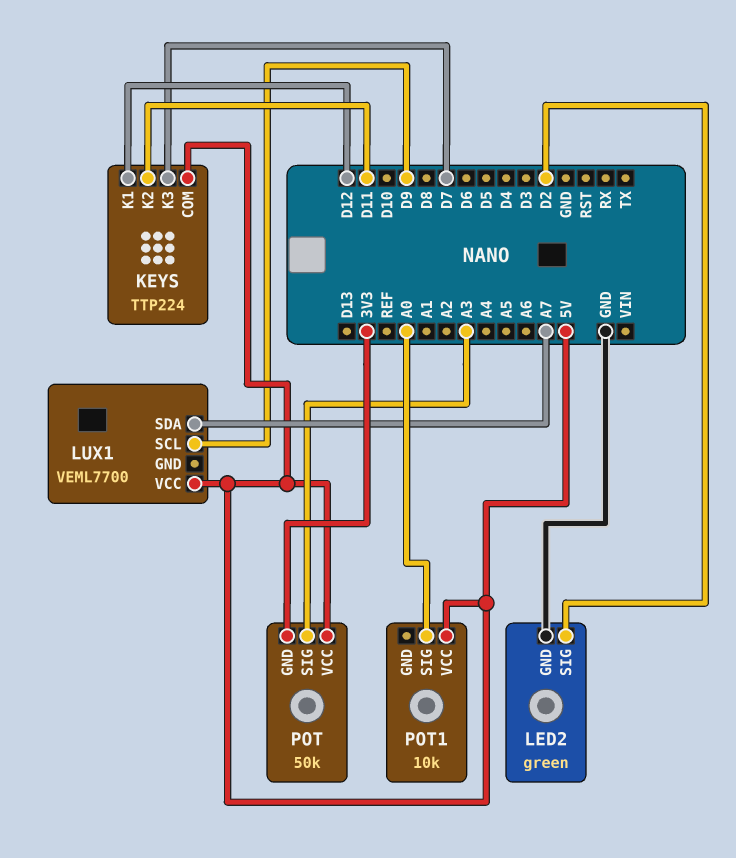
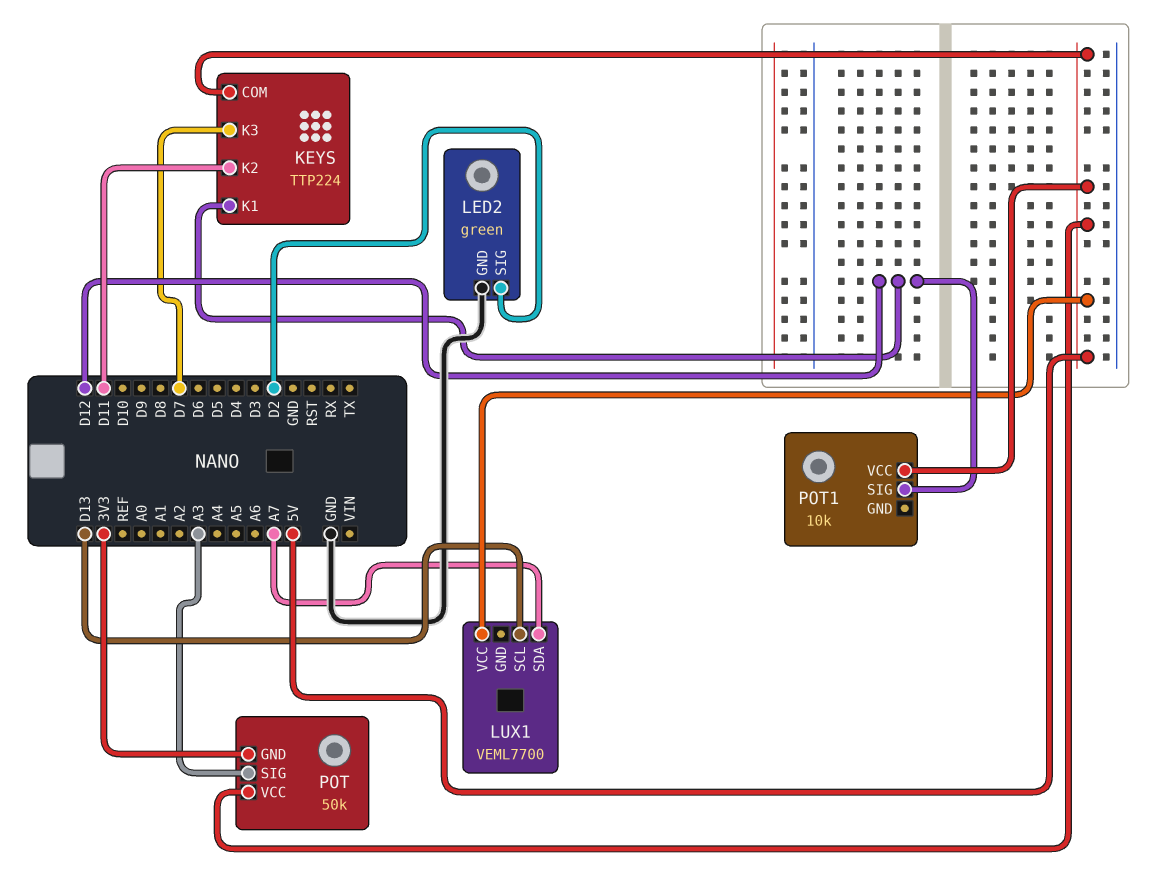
LUX1 pin SCL: D9 -> D13
POT1 pin SIG: A0 -> D12

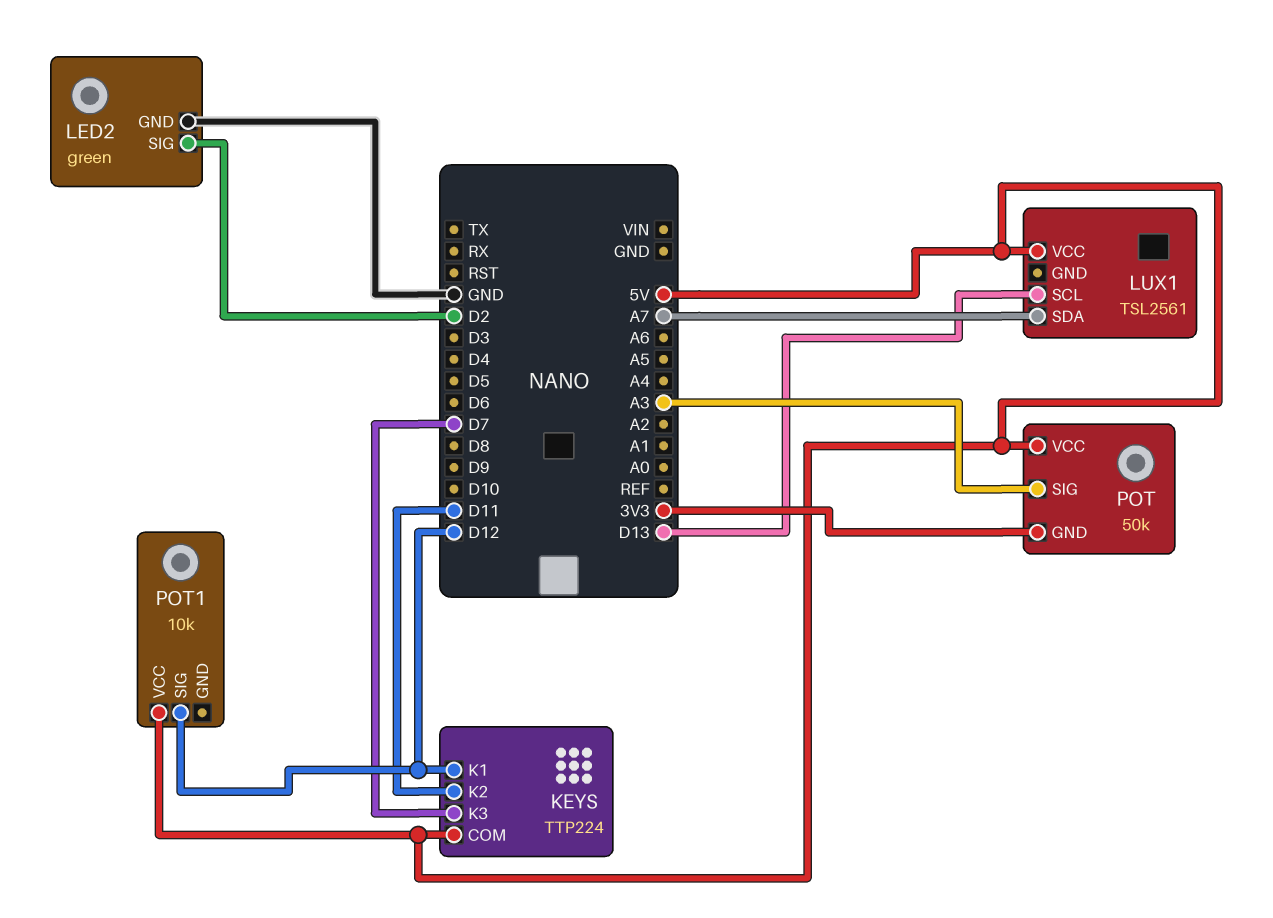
LUX1: VEML7700 -> TSL2561

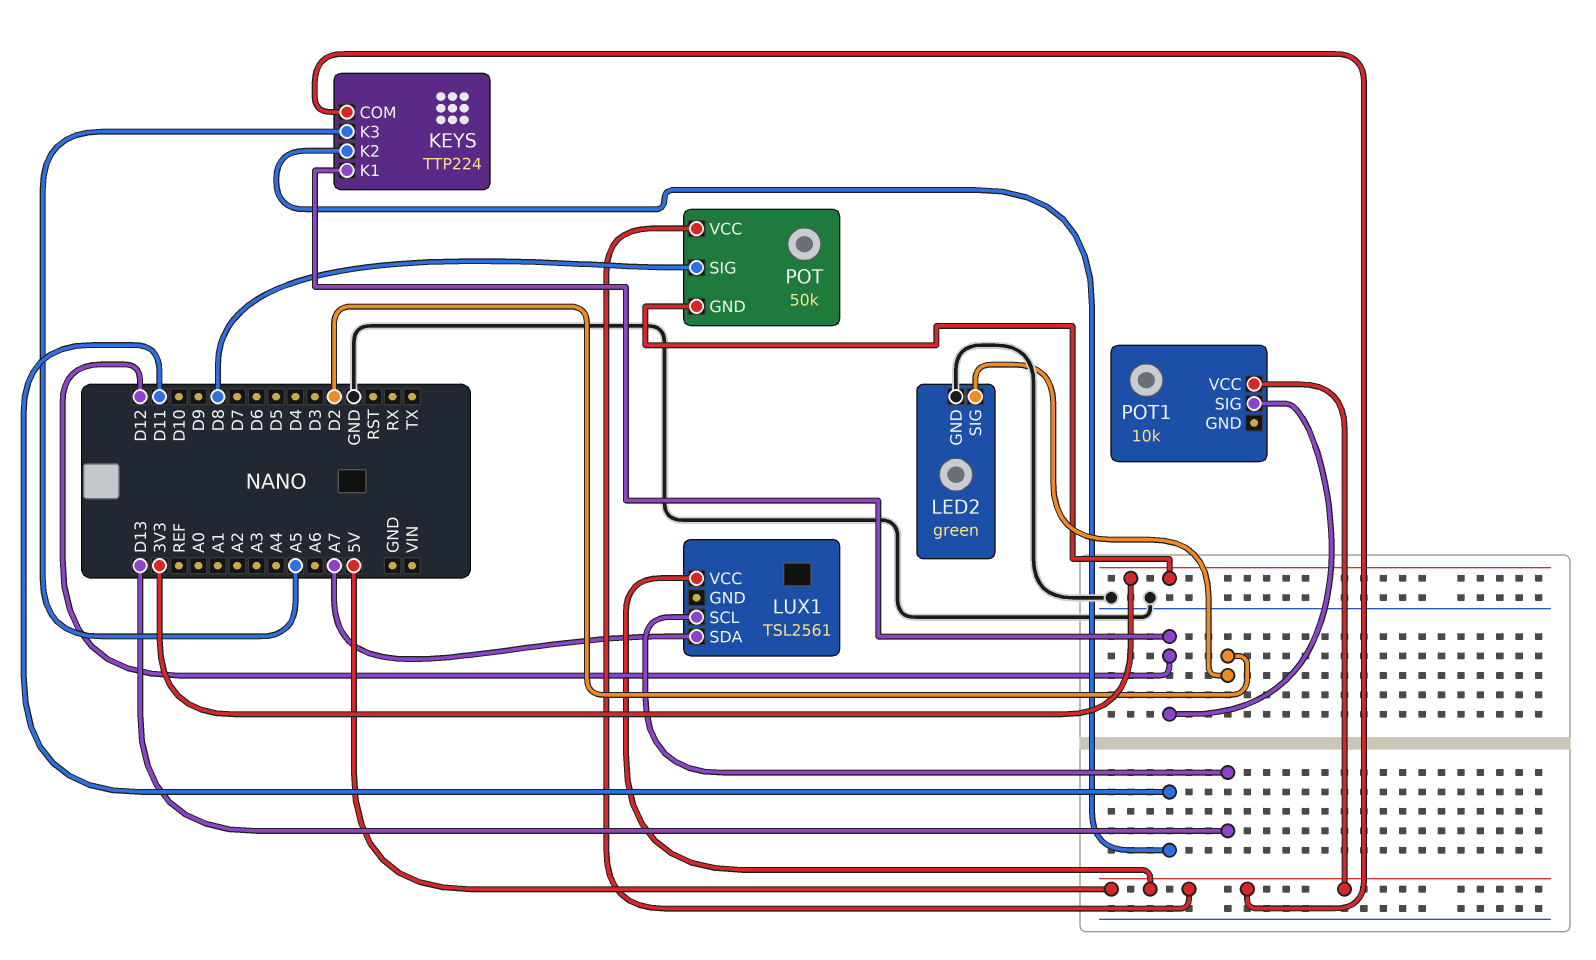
KEYS pin K3: D7 -> A5
POT pin SIG: A3 -> D8

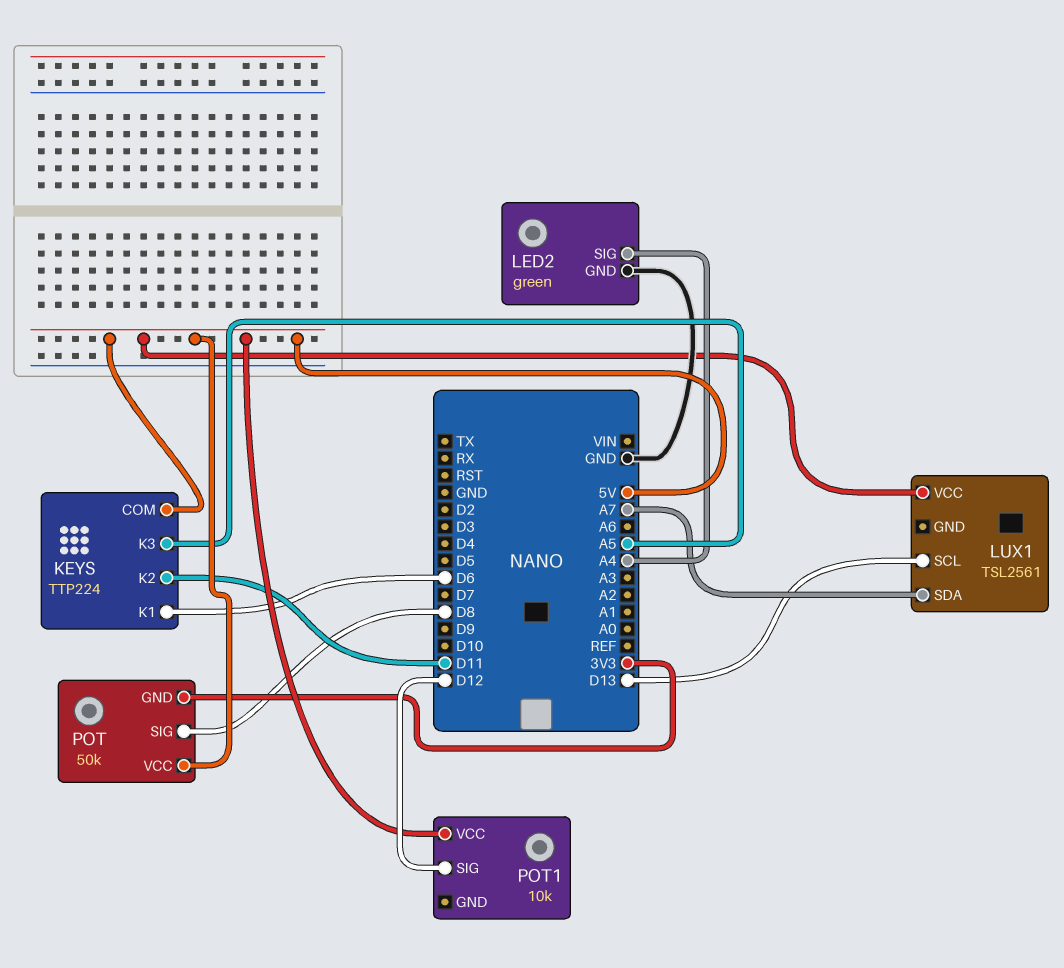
KEYS pin K1: D12 -> D6
LED2 pin SIG: D2 -> A4

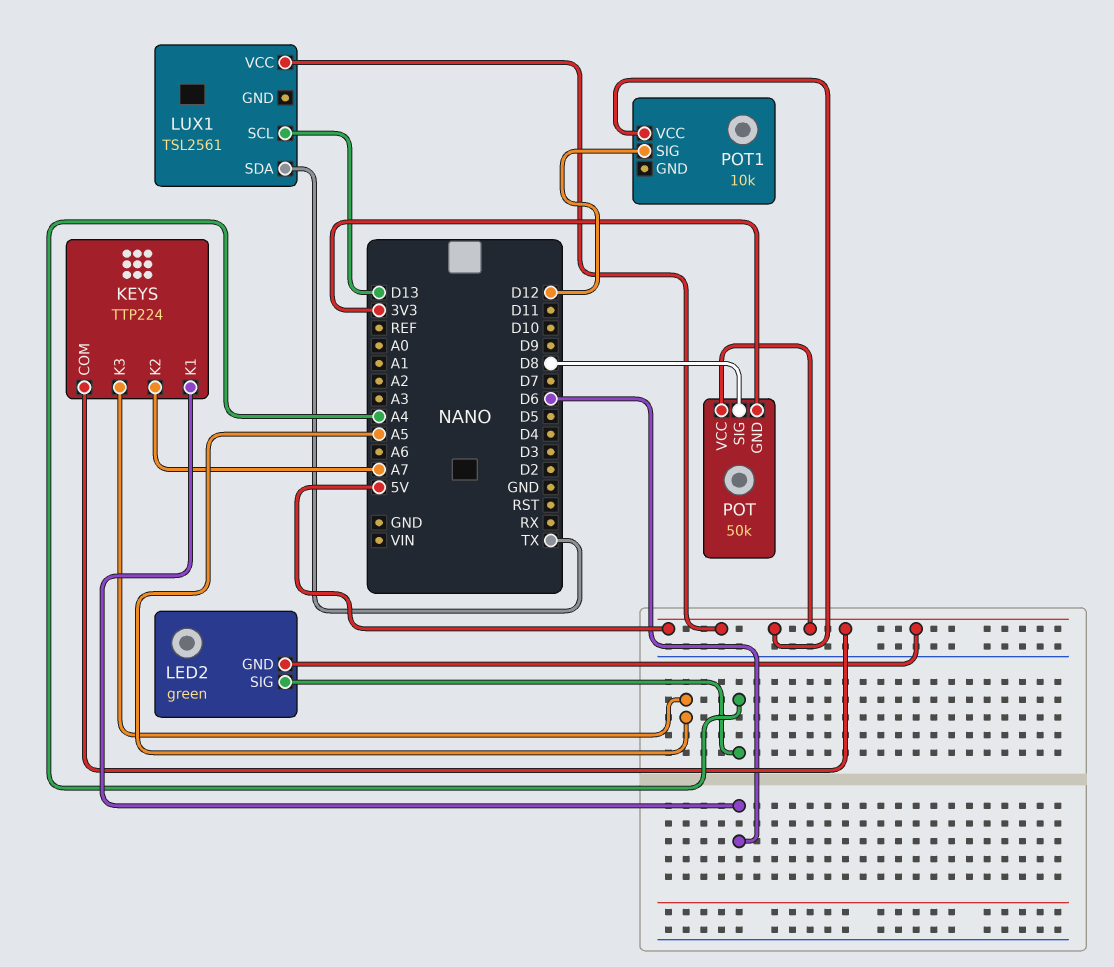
KEYS pin K2: D11 -> A7
LED2 pin GND: GND -> 5V
LUX1 pin SDA: A7 -> TX

